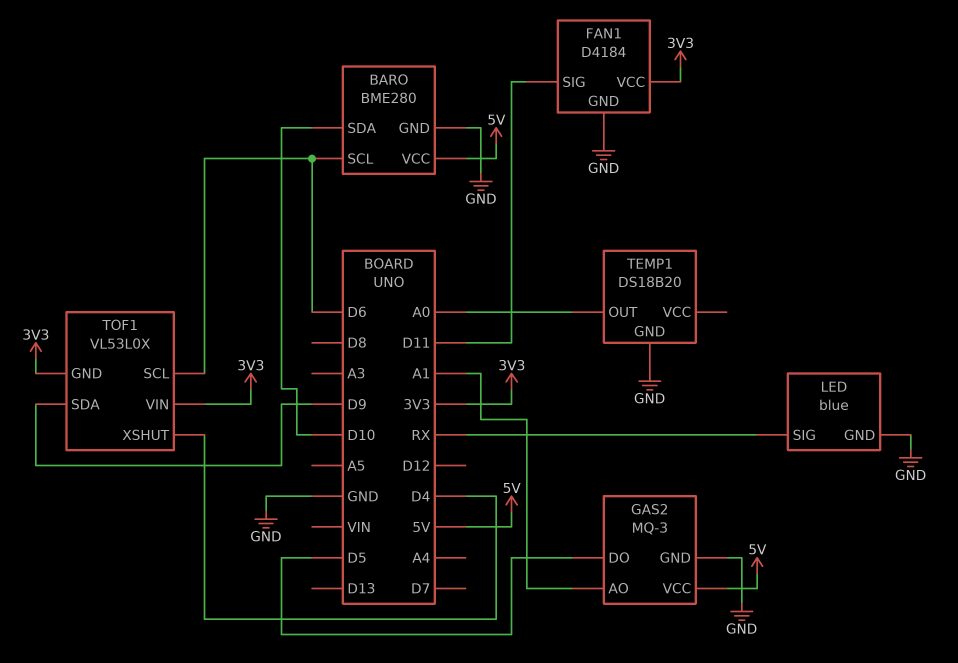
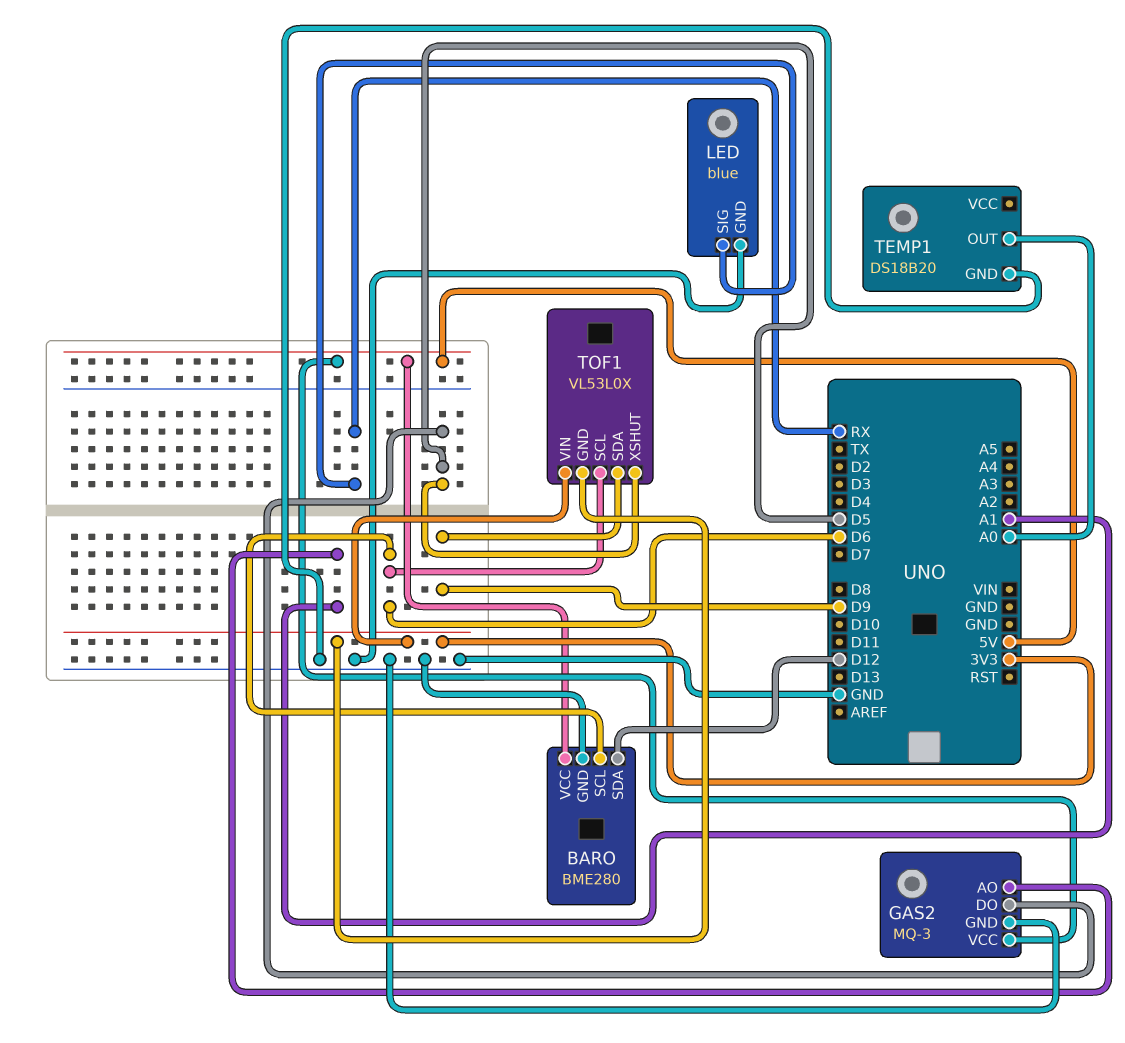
BARO pin SDA: D10 -> D12
FAN1: D4184 -> none
FAN1 pin GND: GND -> none
FAN1 pin SIG: D11 -> none
FAN1 pin VCC: 3V3 -> none
TOF1 pin XSHUT: D4 -> D5

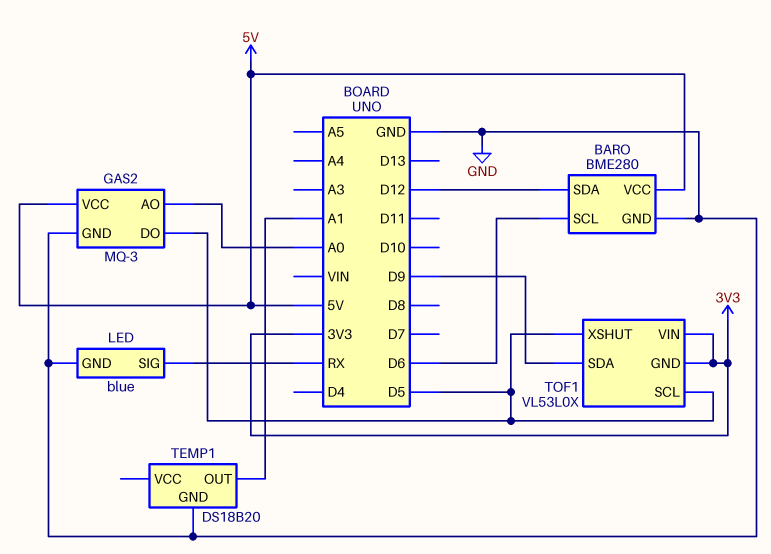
GAS2 pin AO: A1 -> A0
TEMP1 pin OUT: A0 -> A1
TOF1 pin SCL: D6 -> D5

